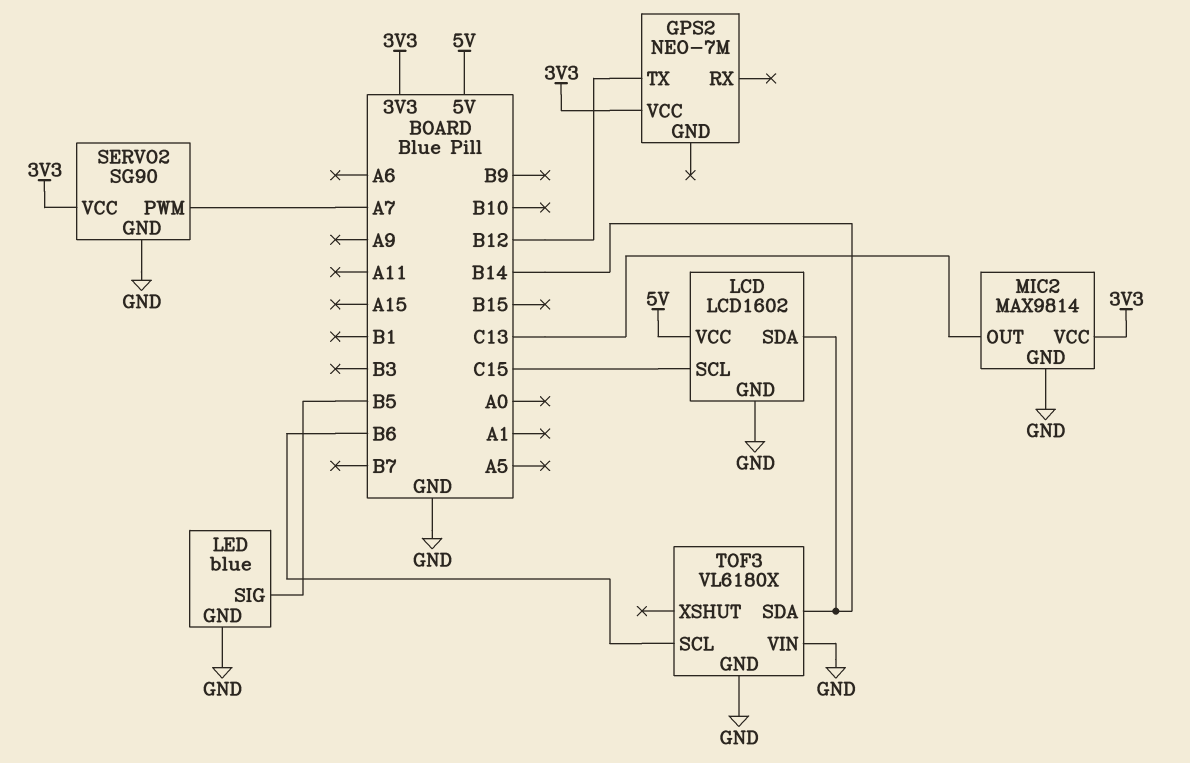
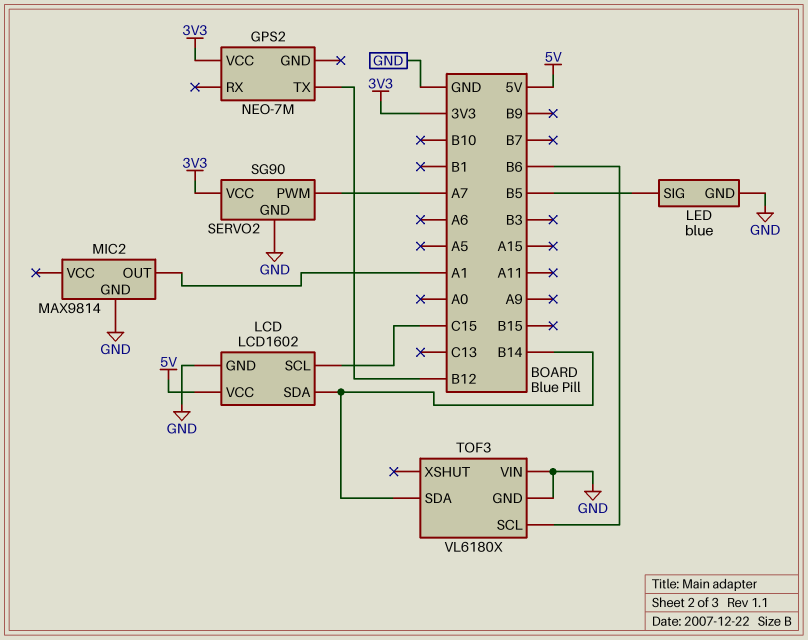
MIC2 pin OUT: C13 -> A1
MIC2 pin VCC: 3V3 -> none

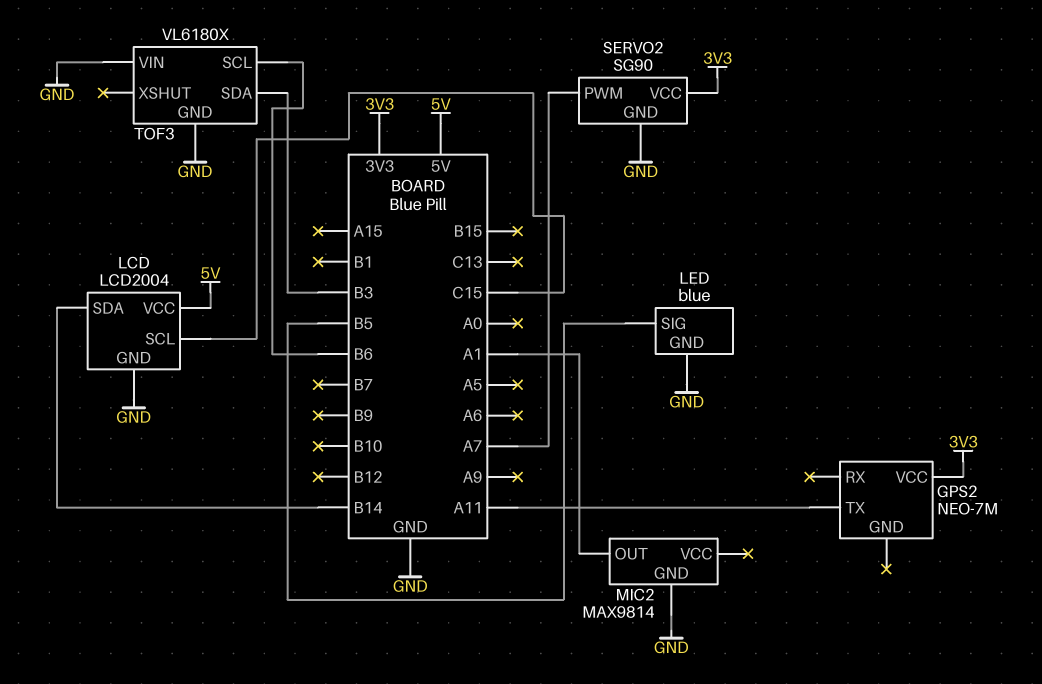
GPS2 pin TX: B12 -> A11
LCD: LCD1602 -> LCD2004
TOF3 pin SDA: B14 -> B3

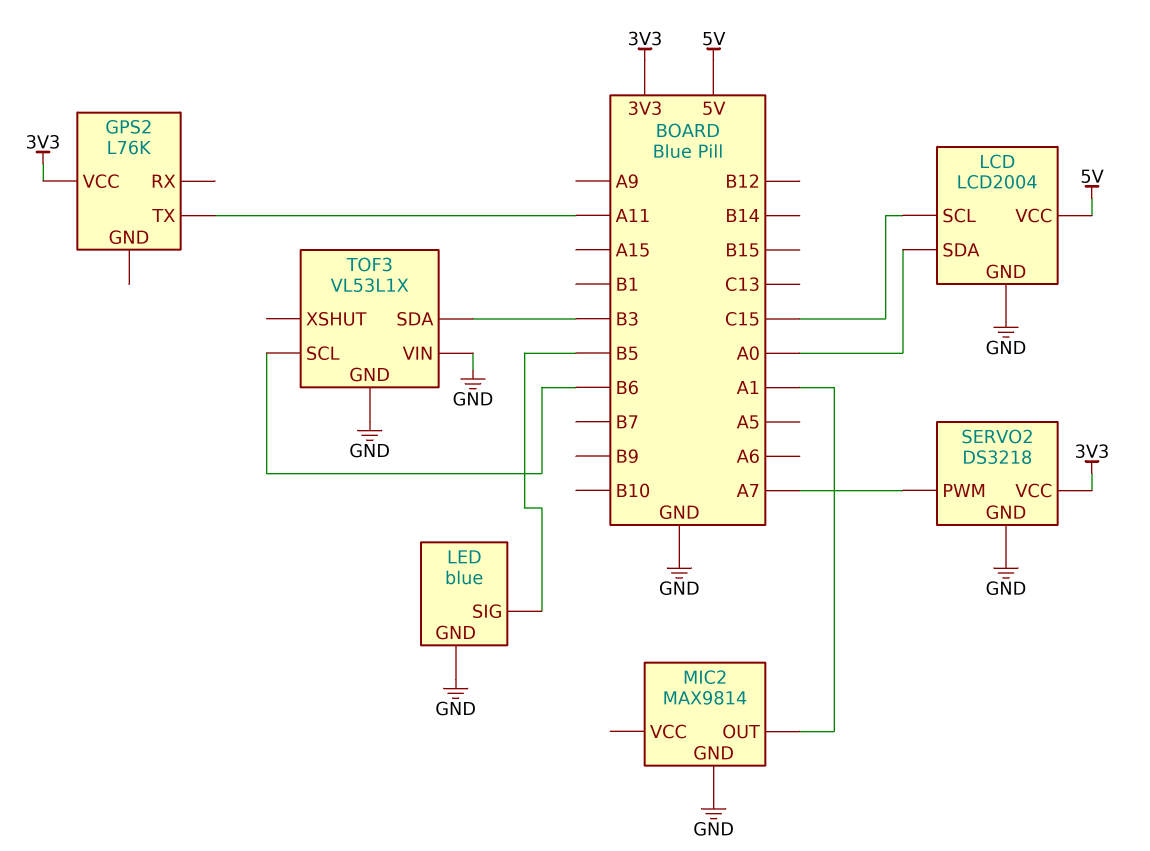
GPS2: NEO-7M -> L76K
LCD pin SDA: B14 -> A0
SERVO2: SG90 -> DS3218
TOF3: VL6180X -> VL53L1X

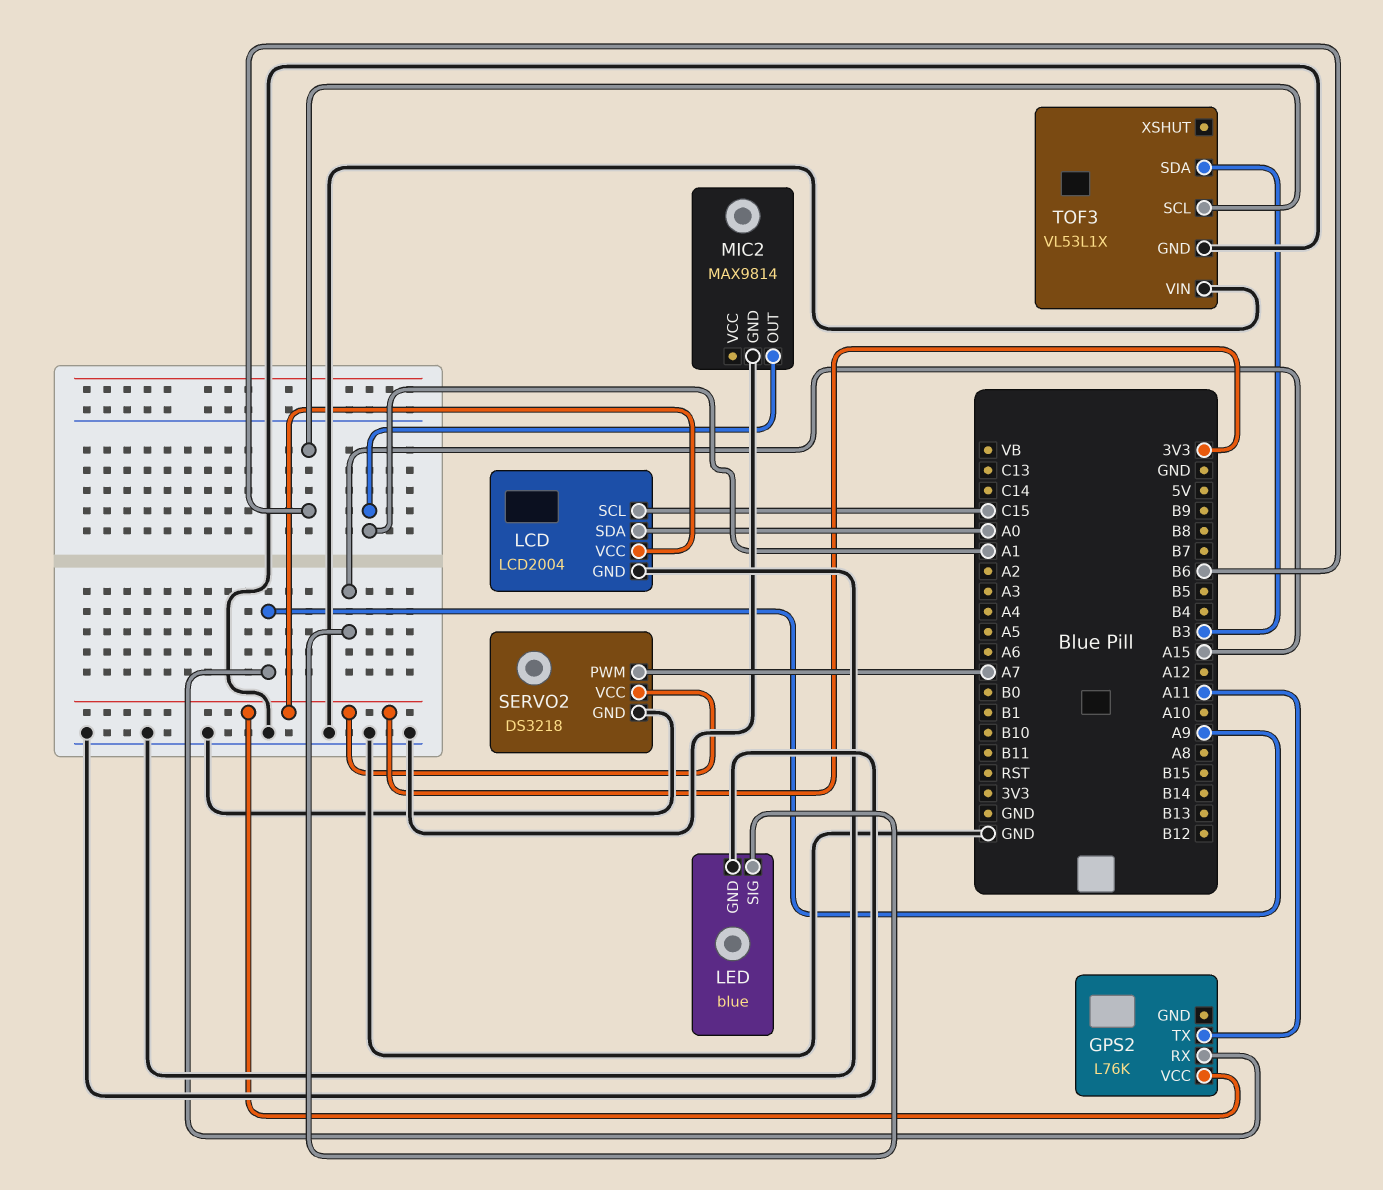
GPS2 pin RX: none -> A9
LCD pin VCC: 5V -> 3V3
LED pin SIG: B5 -> A15

